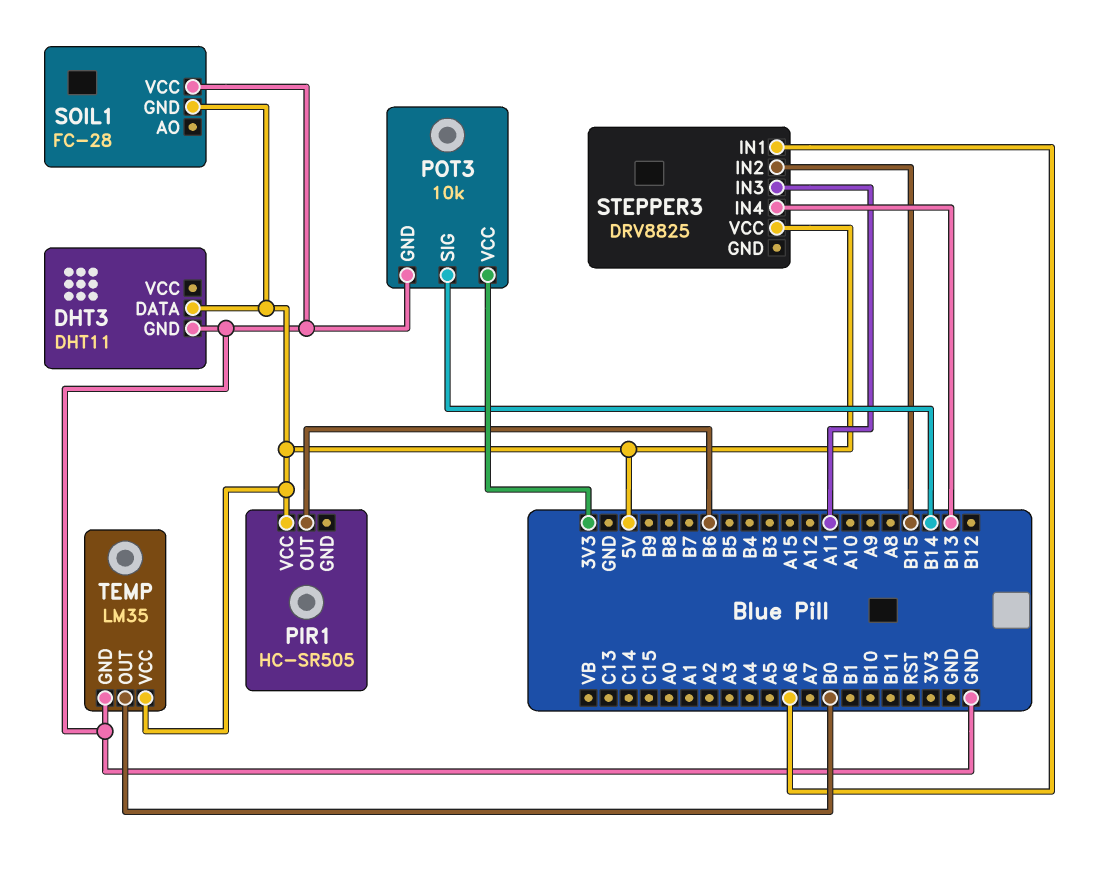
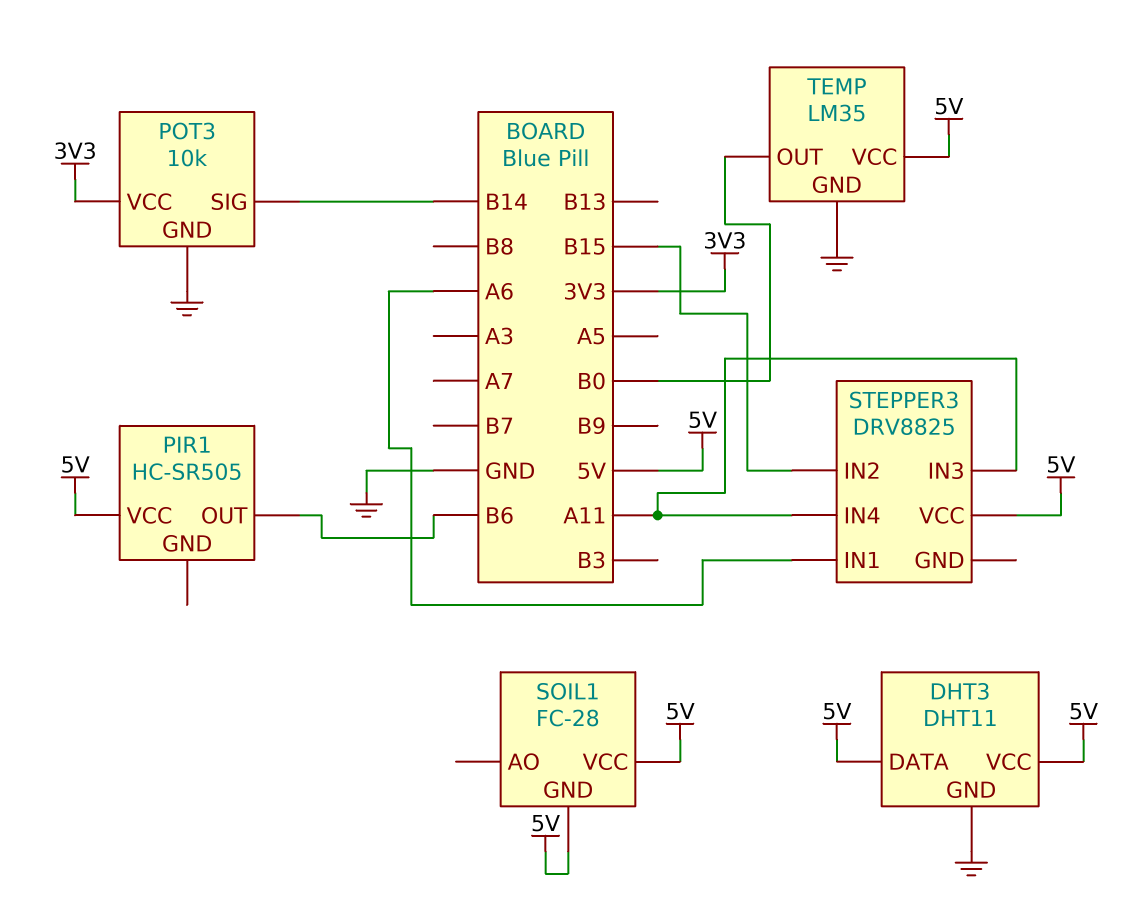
DHT3 pin VCC: none -> 5V
SOIL1 pin VCC: GND -> 5V
STEPPER3 pin IN4: B13 -> A11

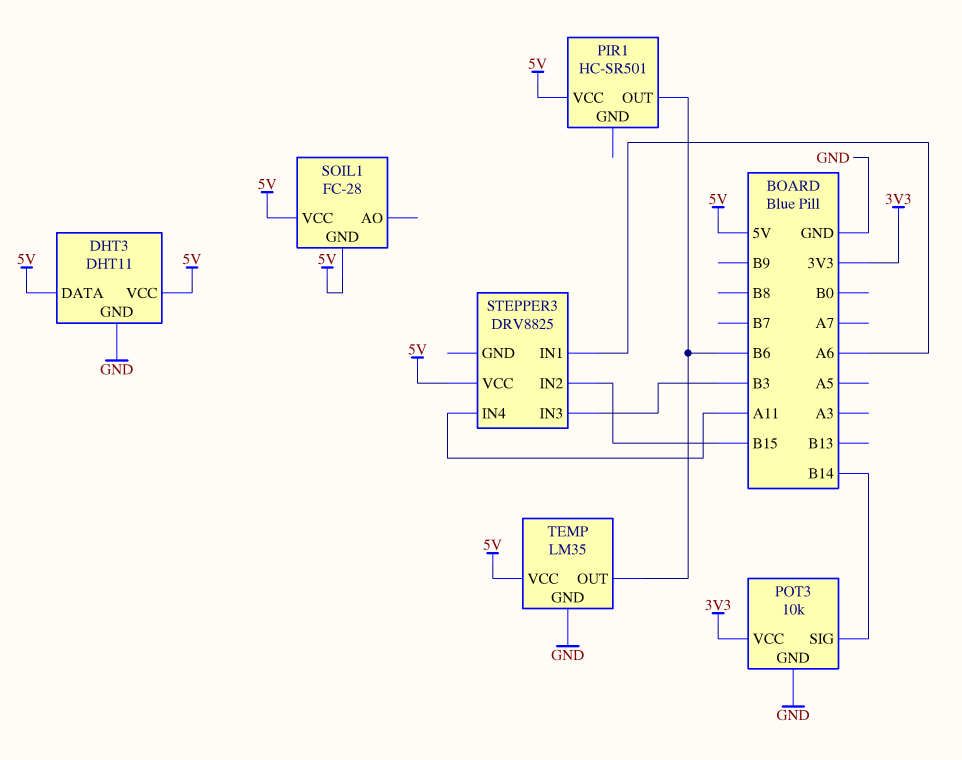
PIR1: HC-SR505 -> HC-SR501
STEPPER3 pin IN3: A11 -> B3
TEMP pin OUT: B0 -> B6

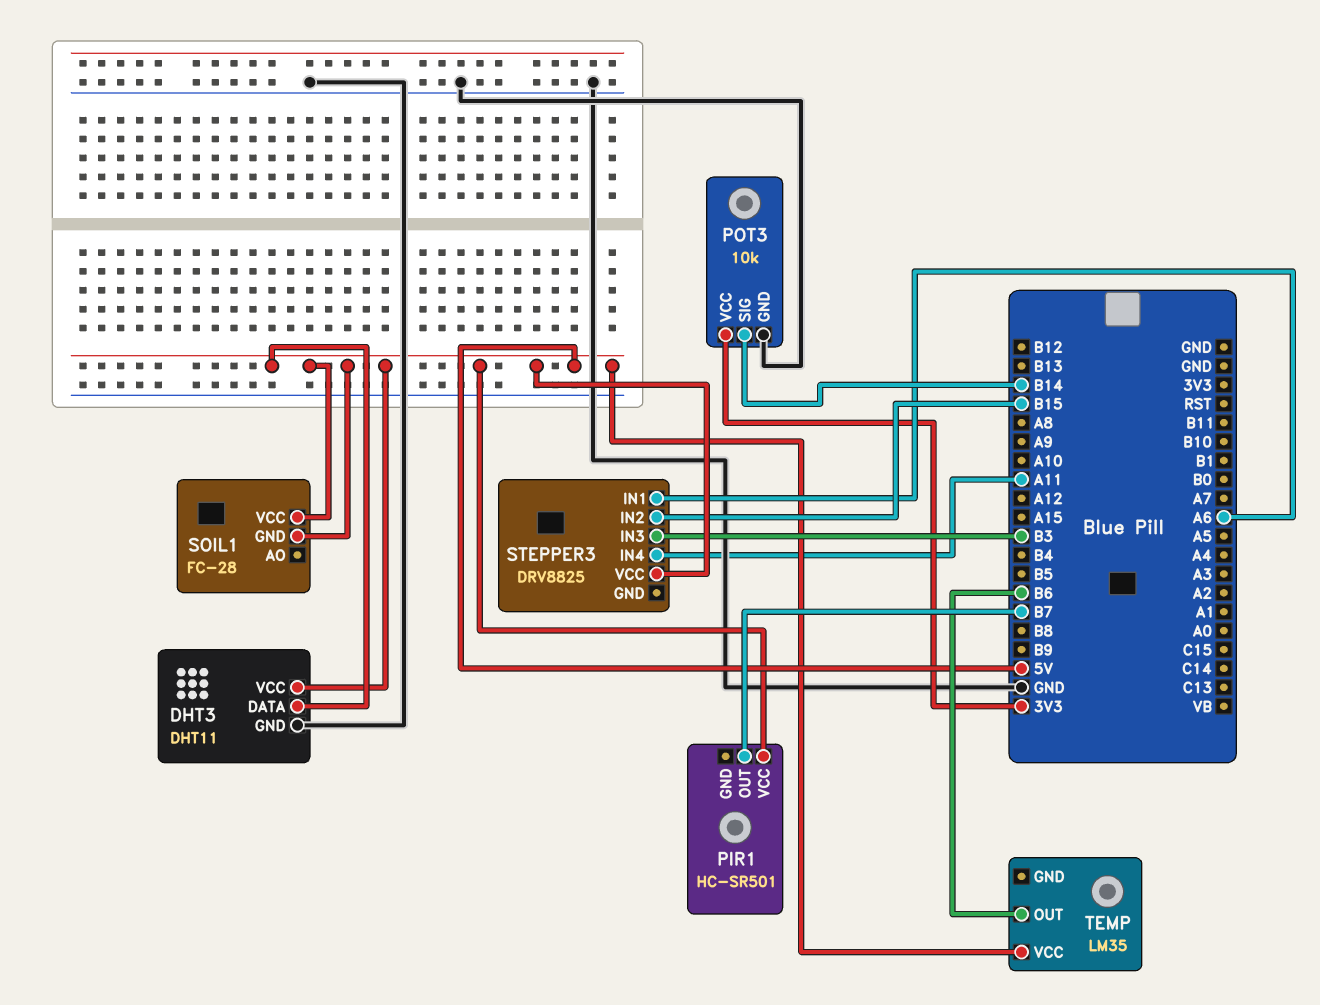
PIR1 pin OUT: B6 -> B7
TEMP pin GND: GND -> none

